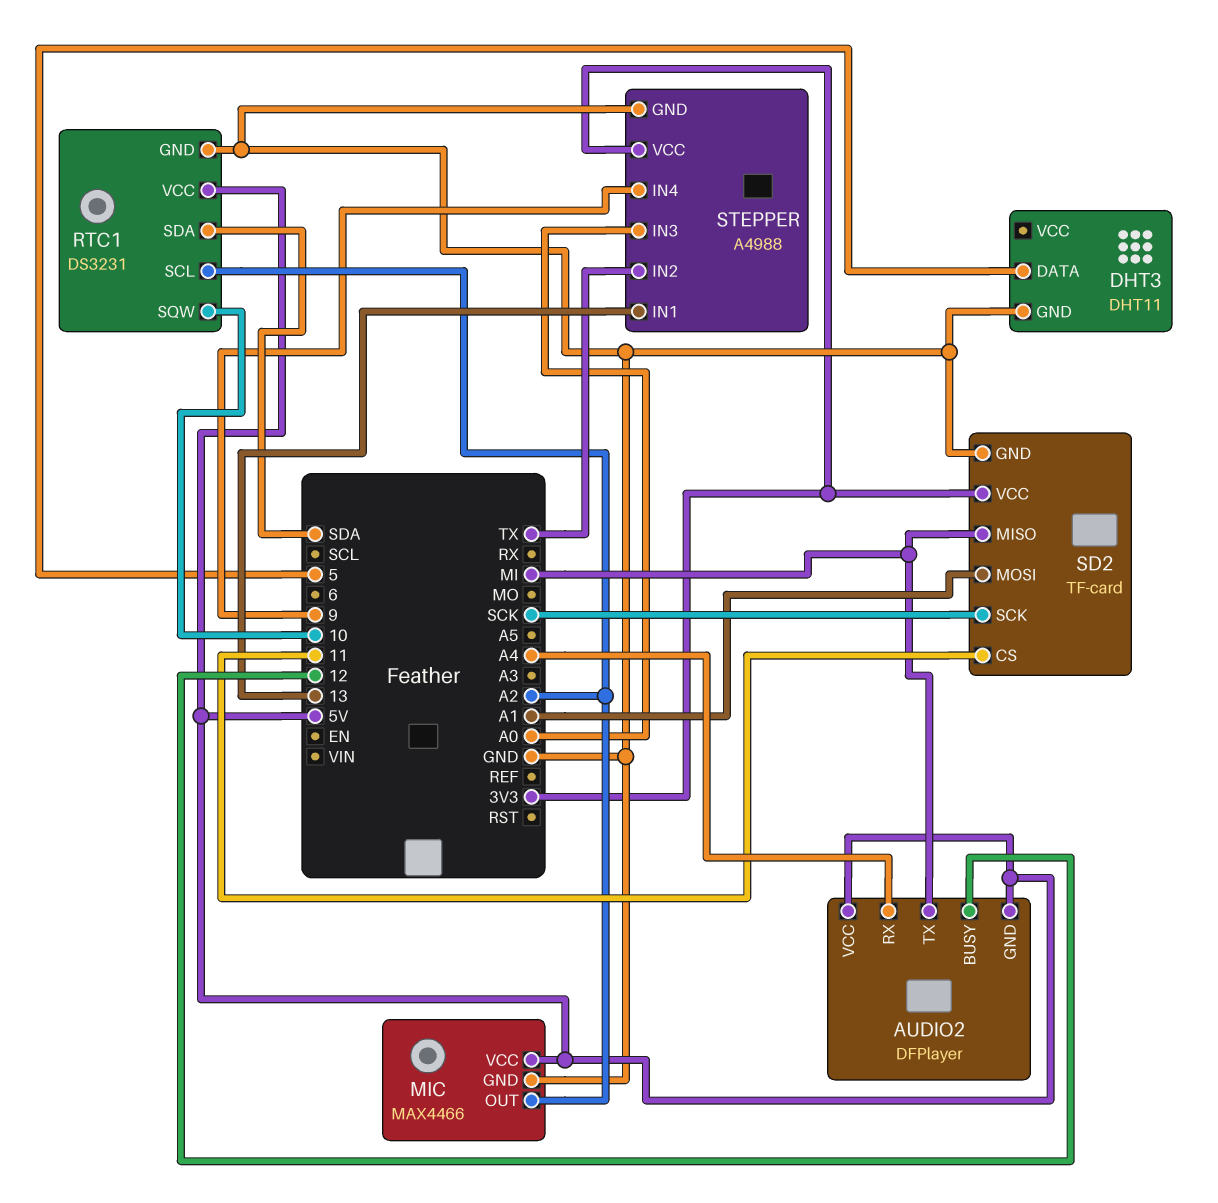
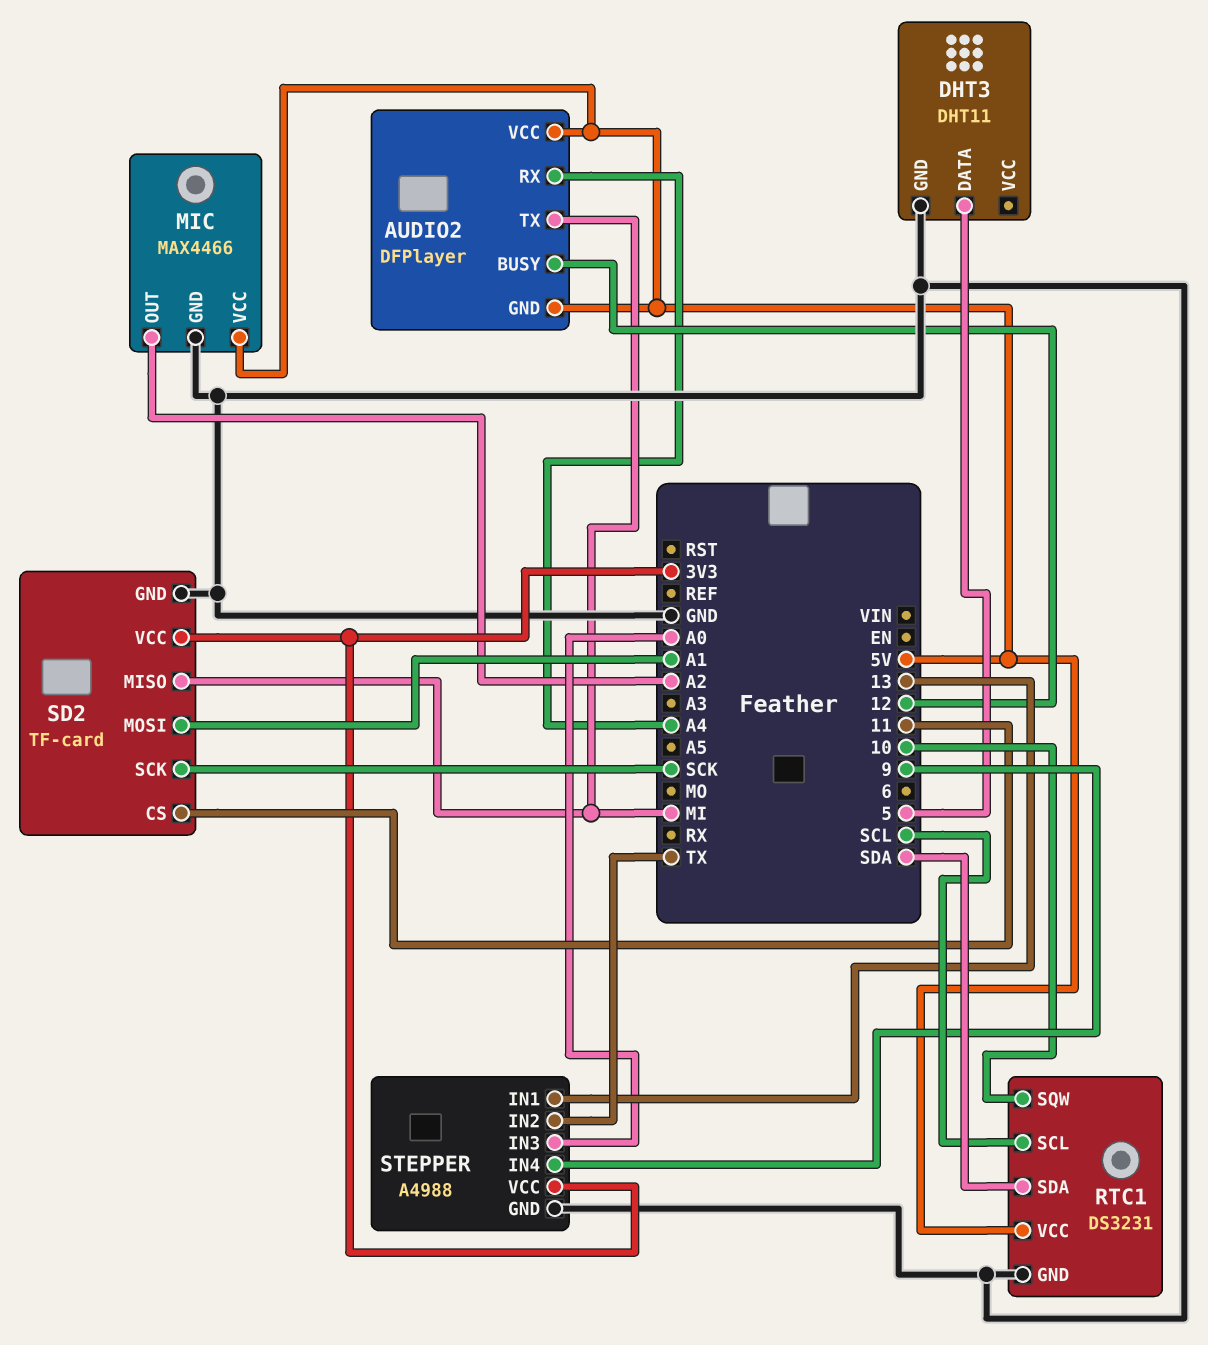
RTC1 pin SCL: A2 -> SCL

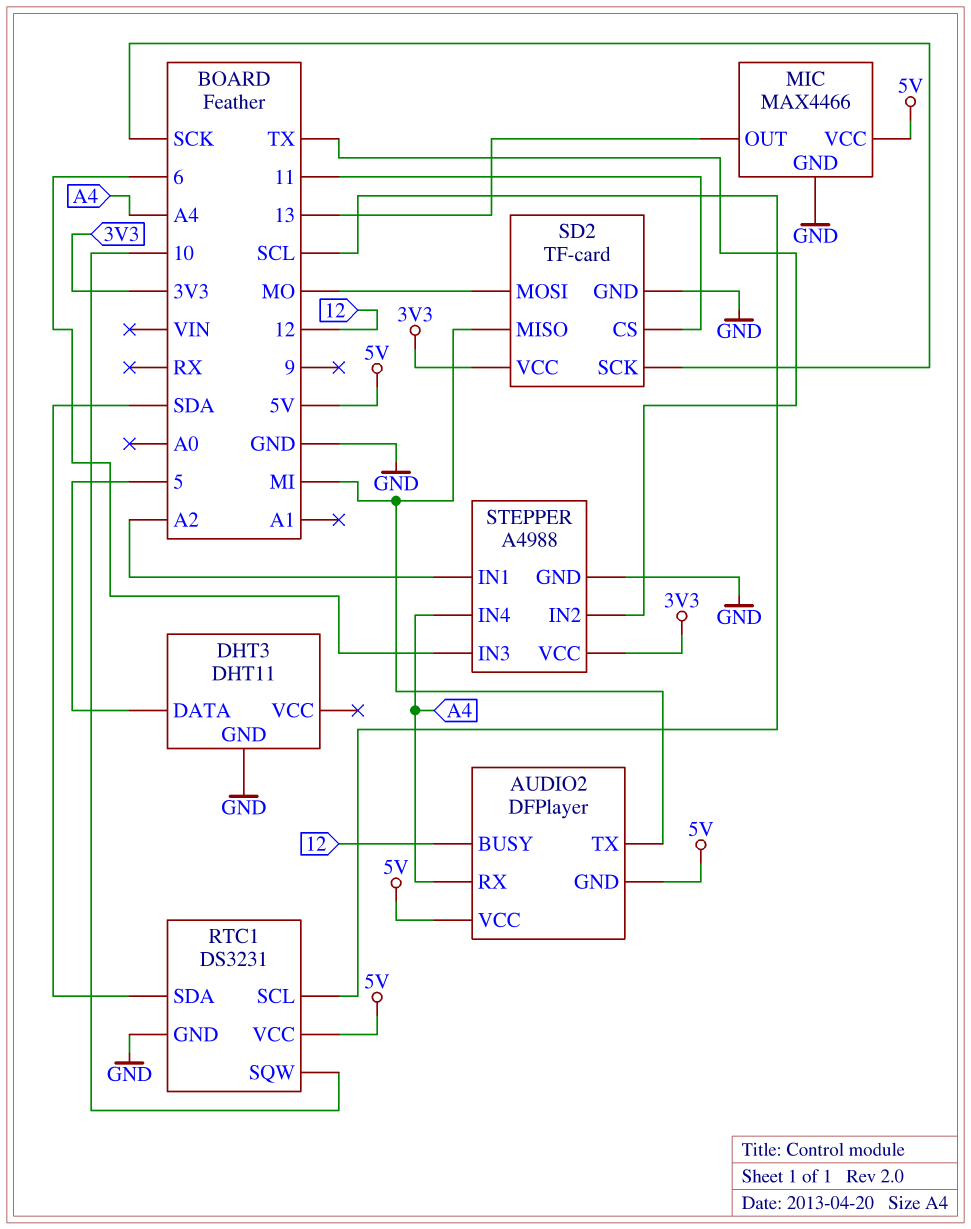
MIC pin OUT: A2 -> 13
SD2 pin MOSI: A1 -> MO
STEPPER pin IN1: 13 -> A2
STEPPER pin IN3: A0 -> 6
STEPPER pin IN4: 9 -> A4

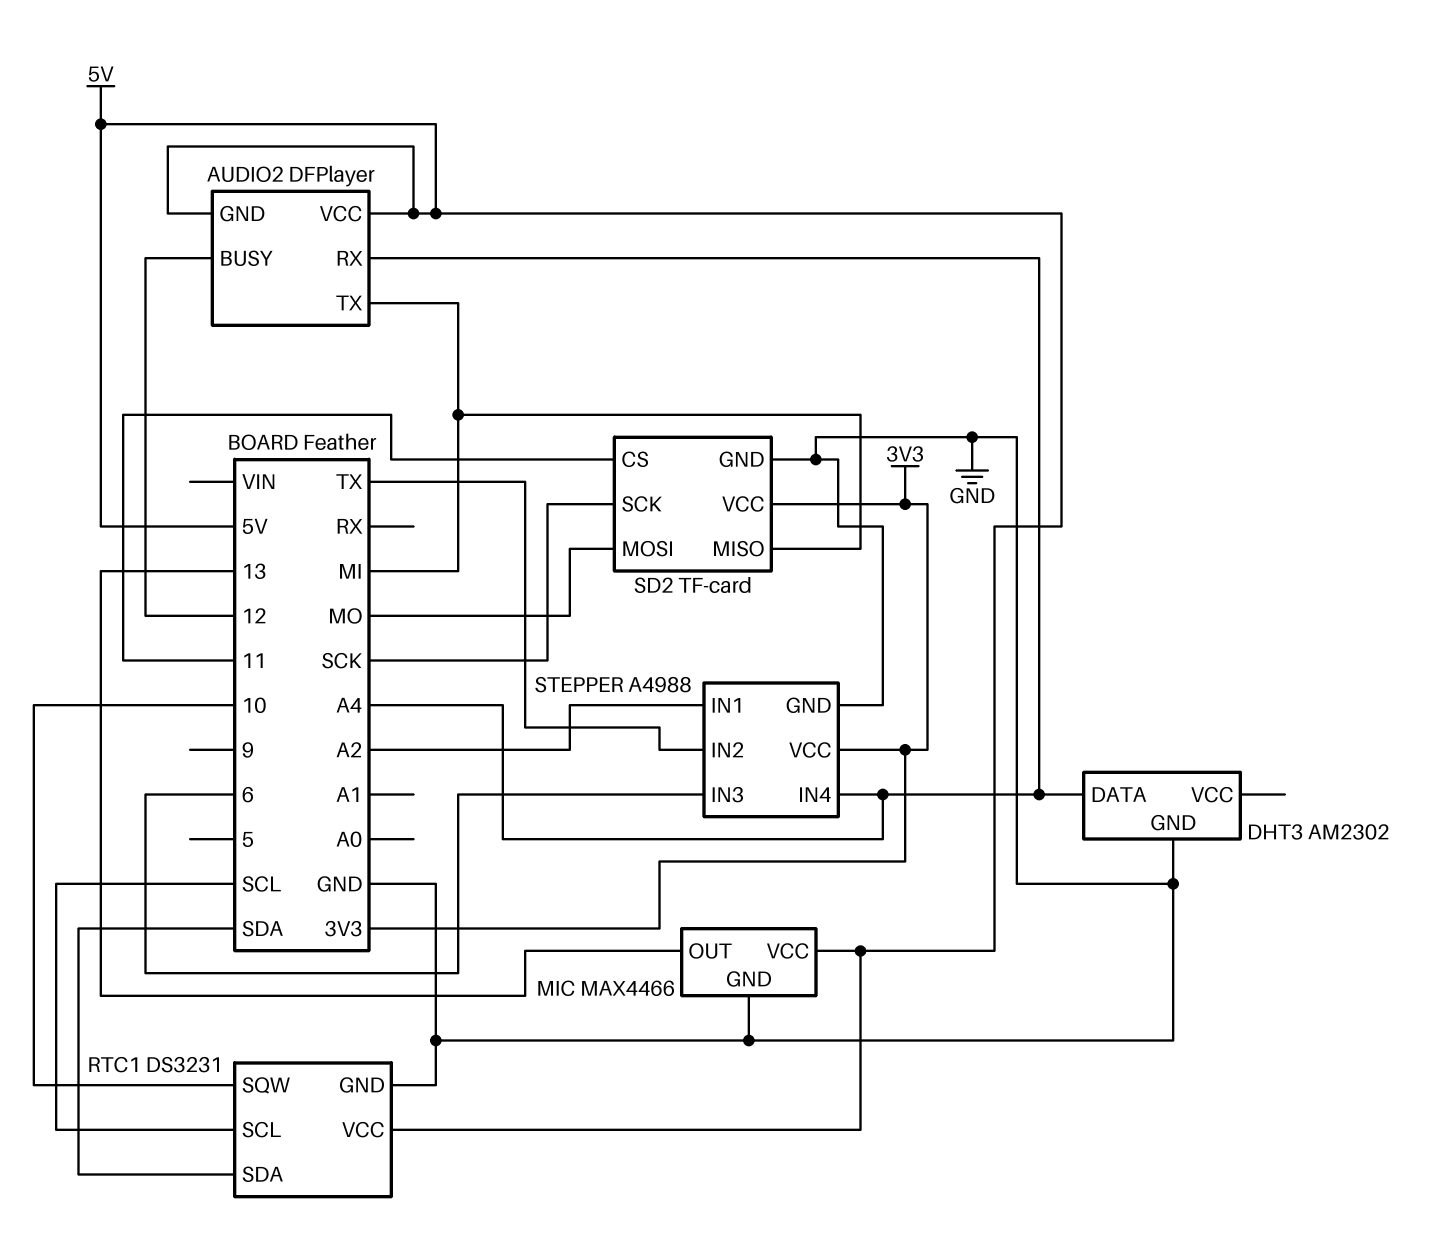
DHT3: DHT11 -> AM2302
DHT3 pin DATA: 5 -> A4

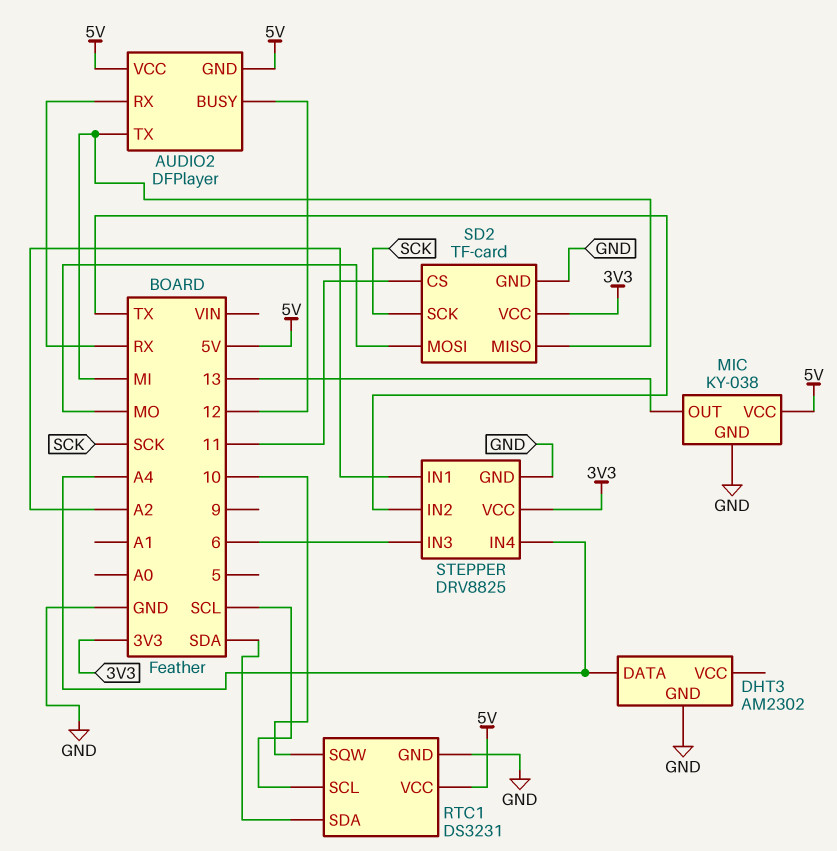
AUDIO2 pin RX: A4 -> RX
MIC: MAX4466 -> KY-038
STEPPER: A4988 -> DRV8825

